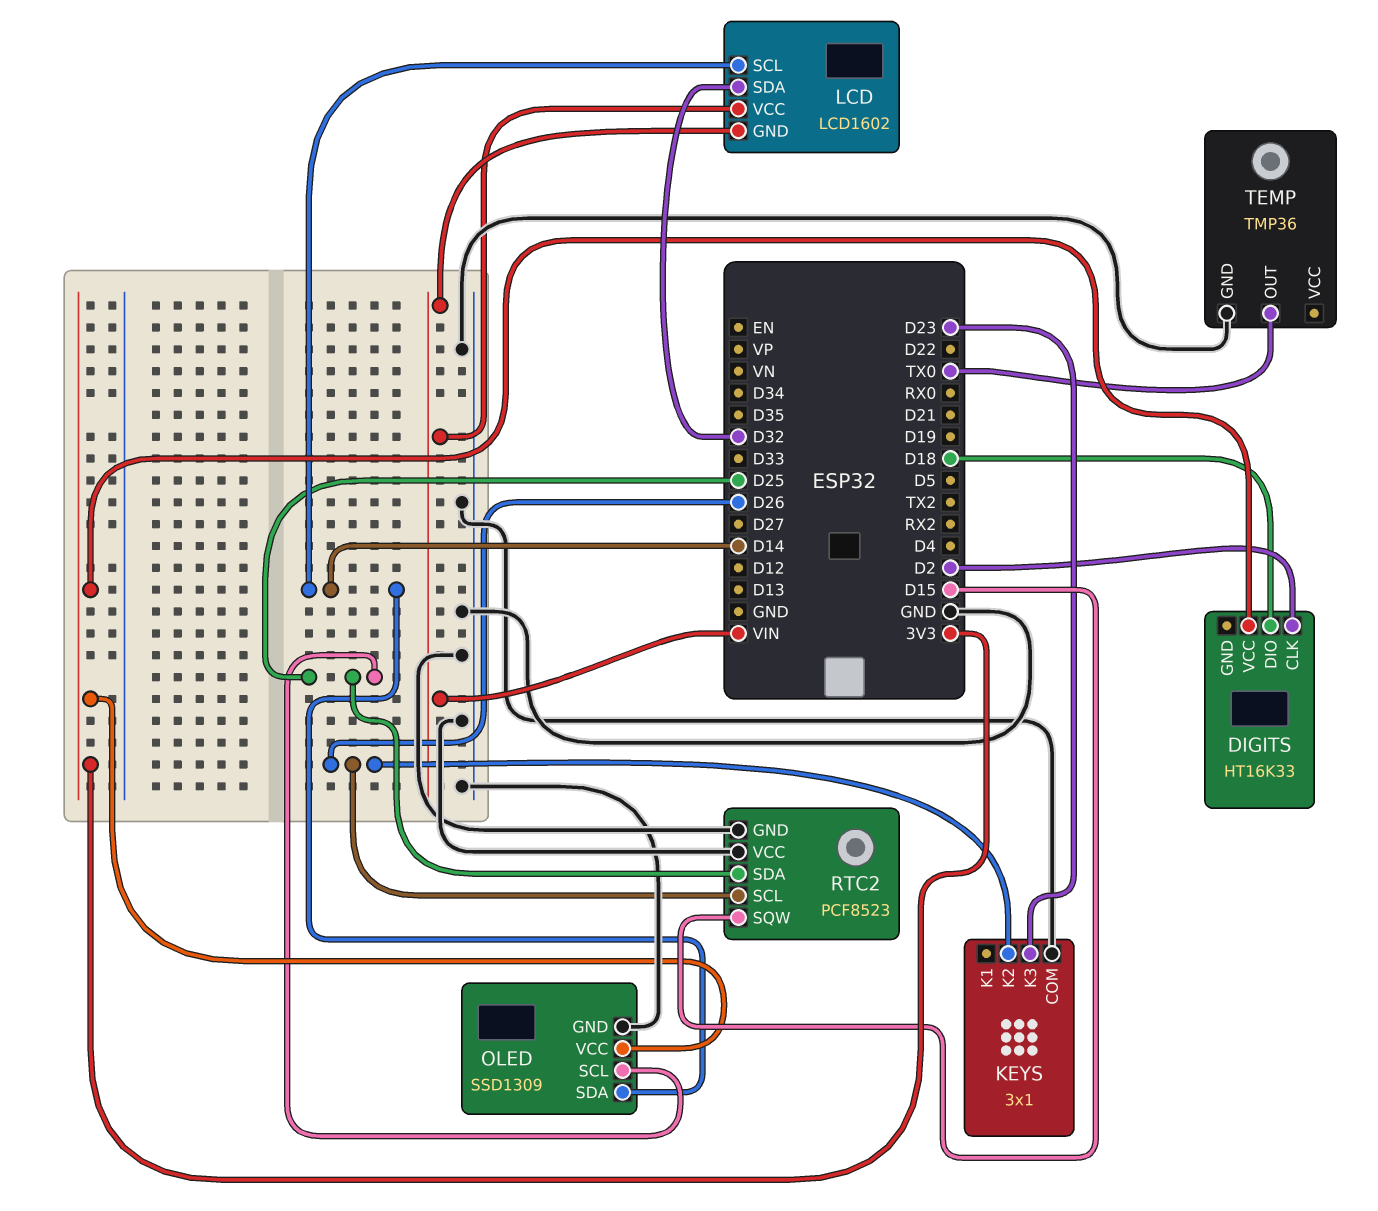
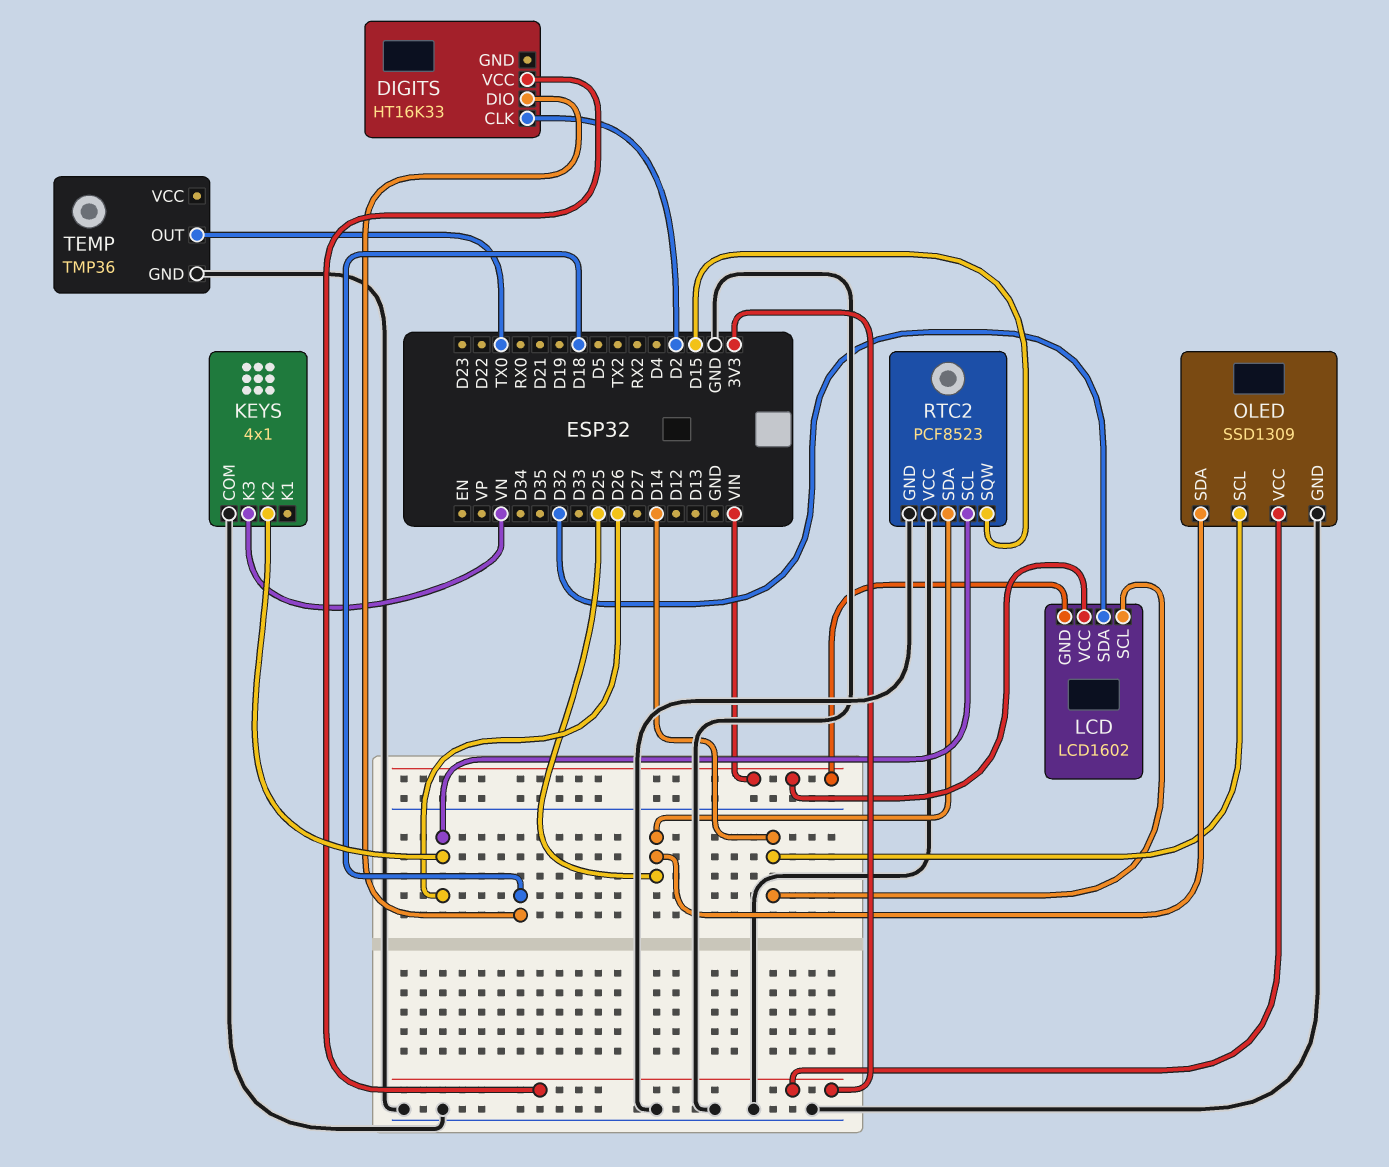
KEYS: 3x1 -> 4x1
KEYS pin K3: D23 -> VN
OLED pin SCL: D25 -> D14
OLED pin SDA: D14 -> D25

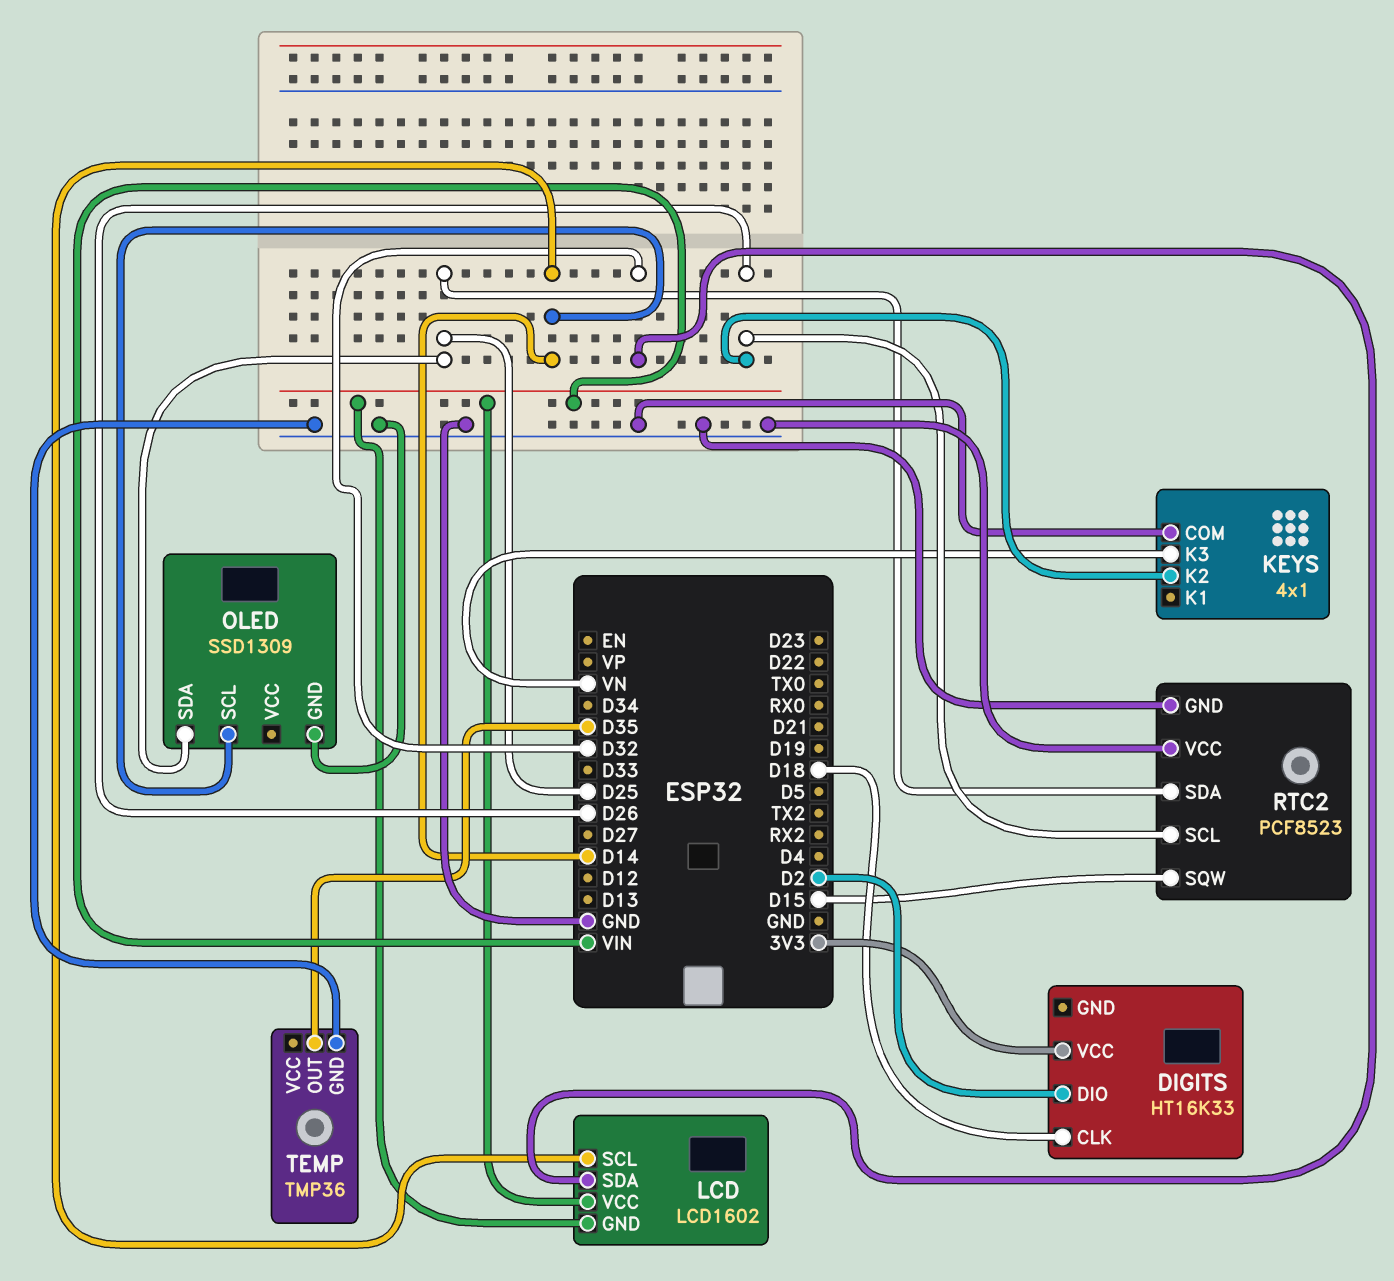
DIGITS pin CLK: D2 -> D18
DIGITS pin DIO: D18 -> D2
OLED pin VCC: 3V3 -> none
TEMP pin OUT: TX0 -> D35

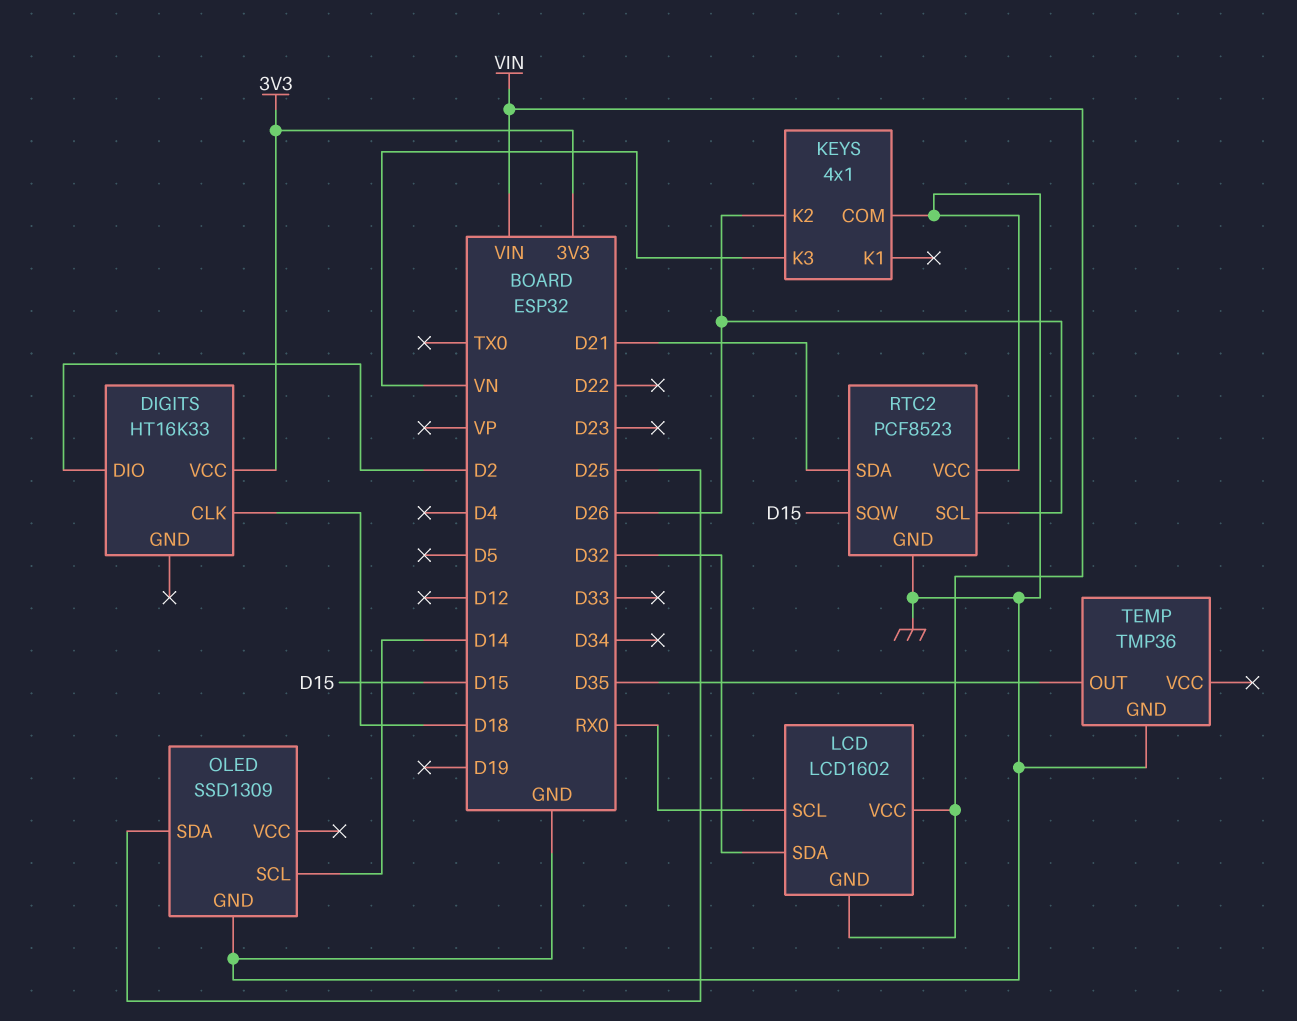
LCD pin SCL: D14 -> RX0
RTC2 pin SDA: D25 -> D21

